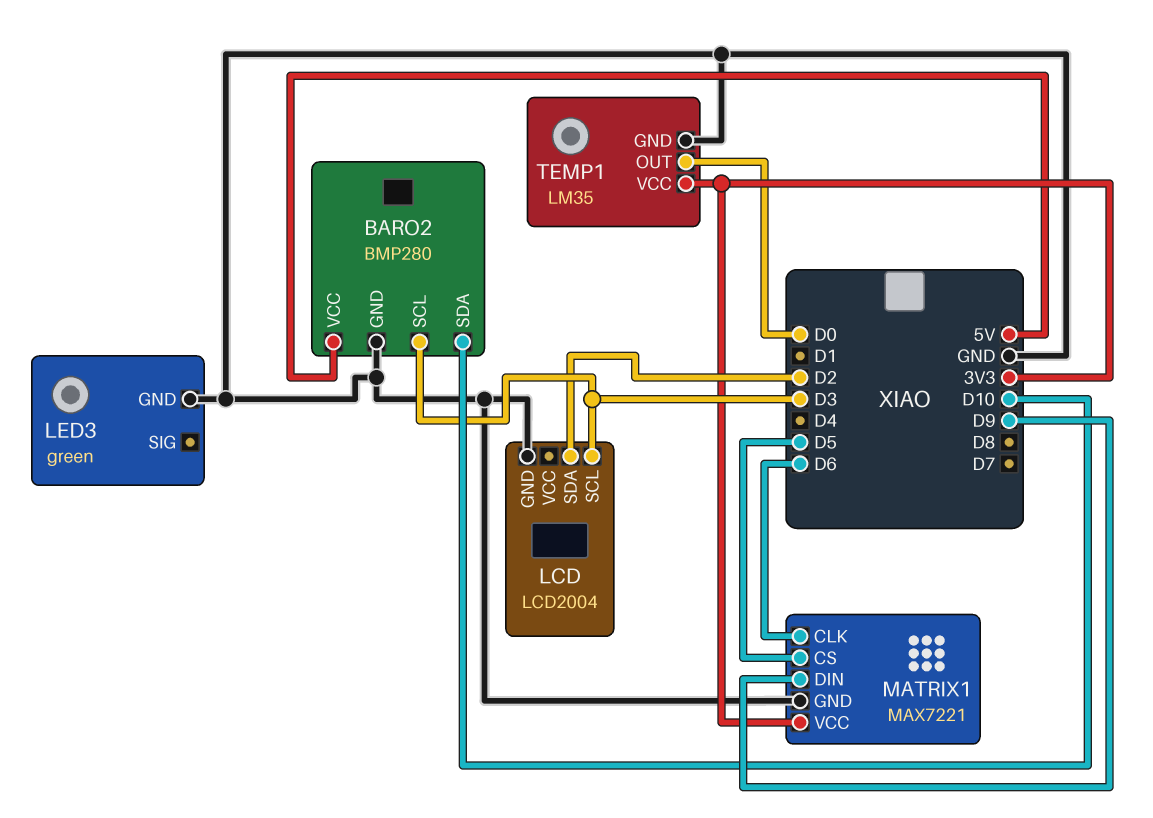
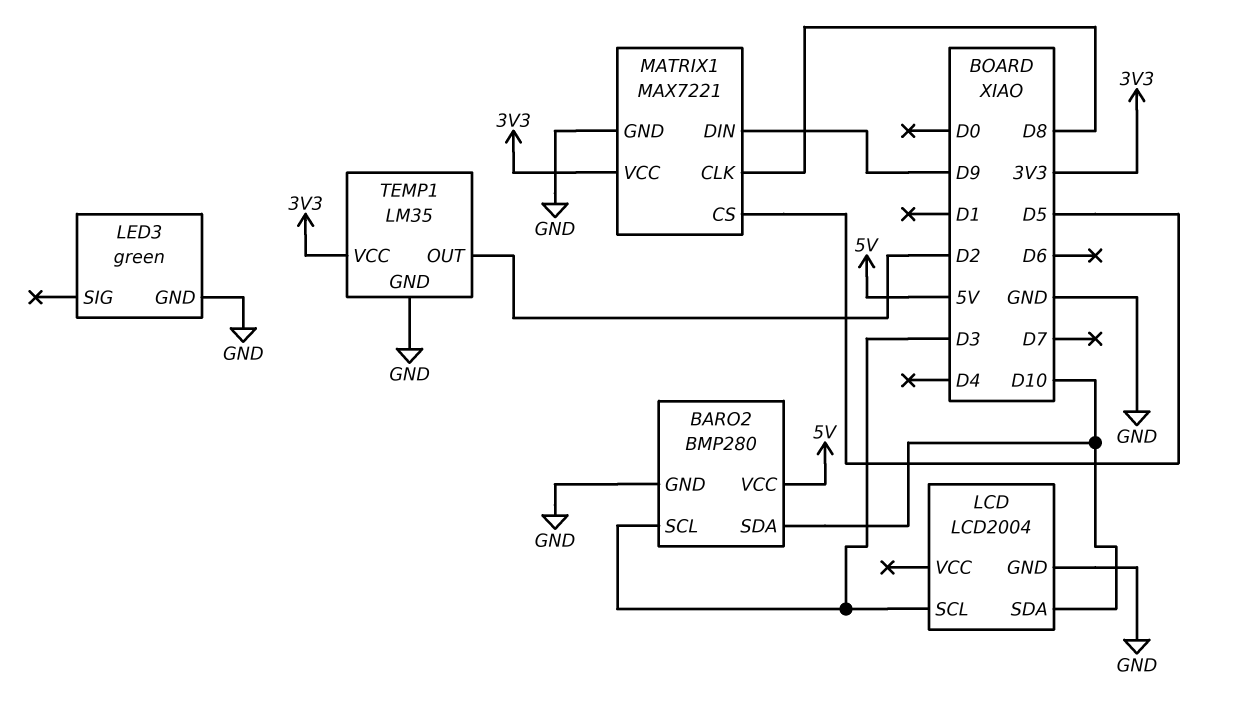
LCD pin SDA: D2 -> D10
MATRIX1 pin CLK: D6 -> D8
TEMP1 pin OUT: D0 -> D2

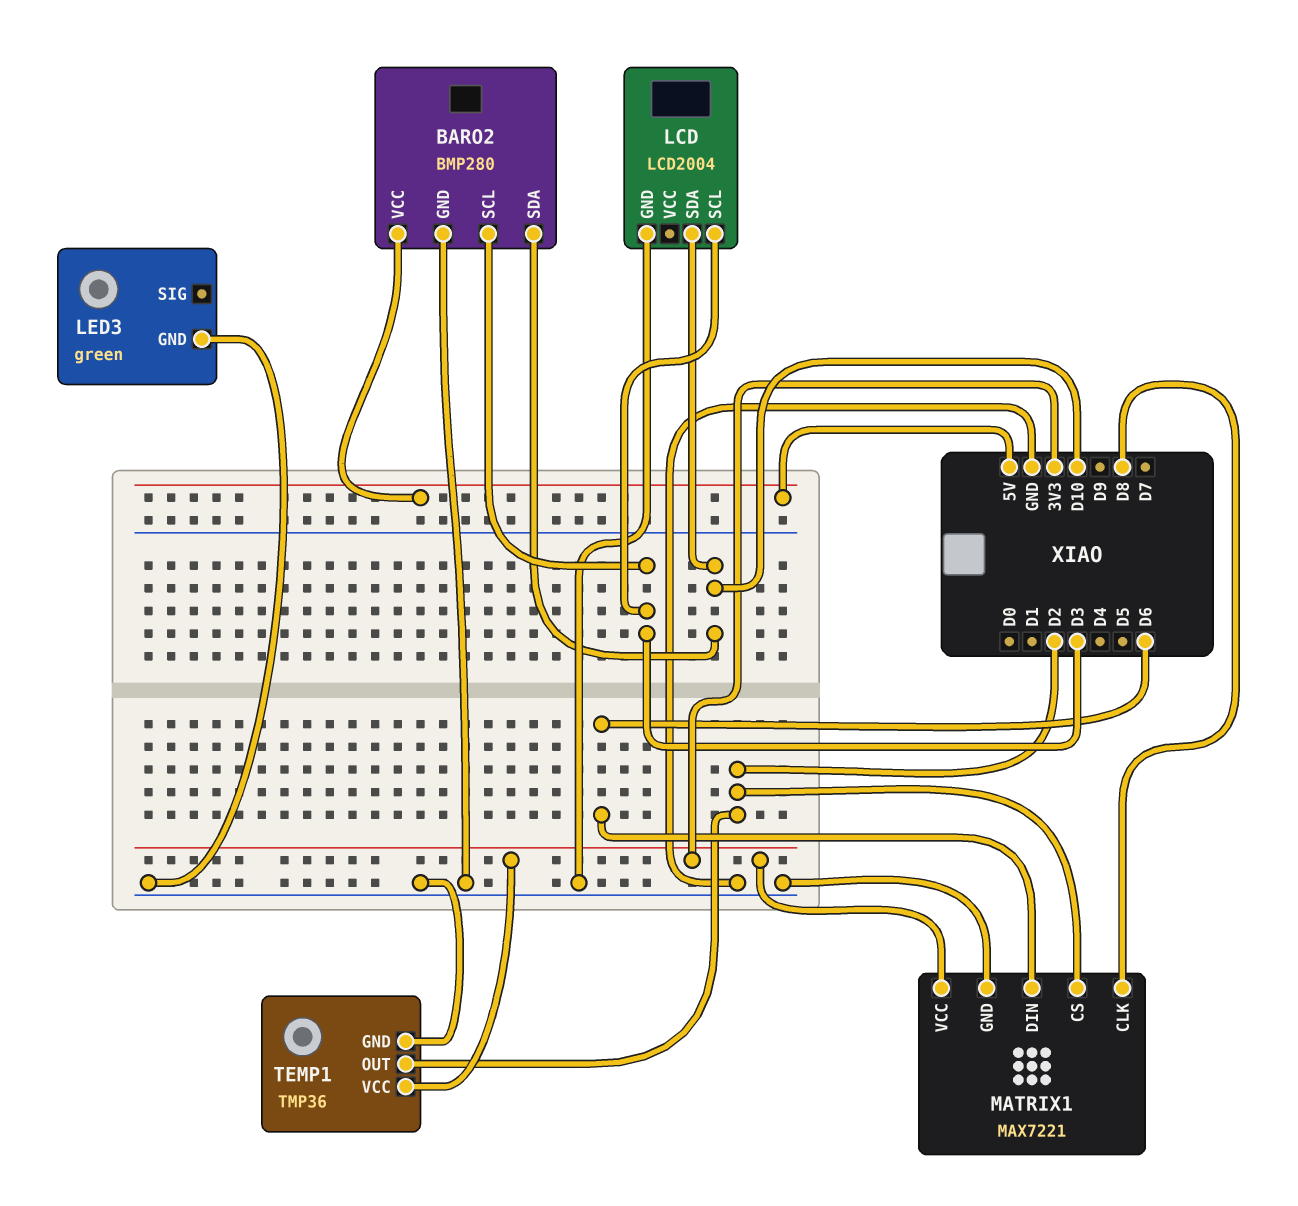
MATRIX1 pin CS: D5 -> D2
MATRIX1 pin DIN: D9 -> D6
TEMP1: LM35 -> TMP36

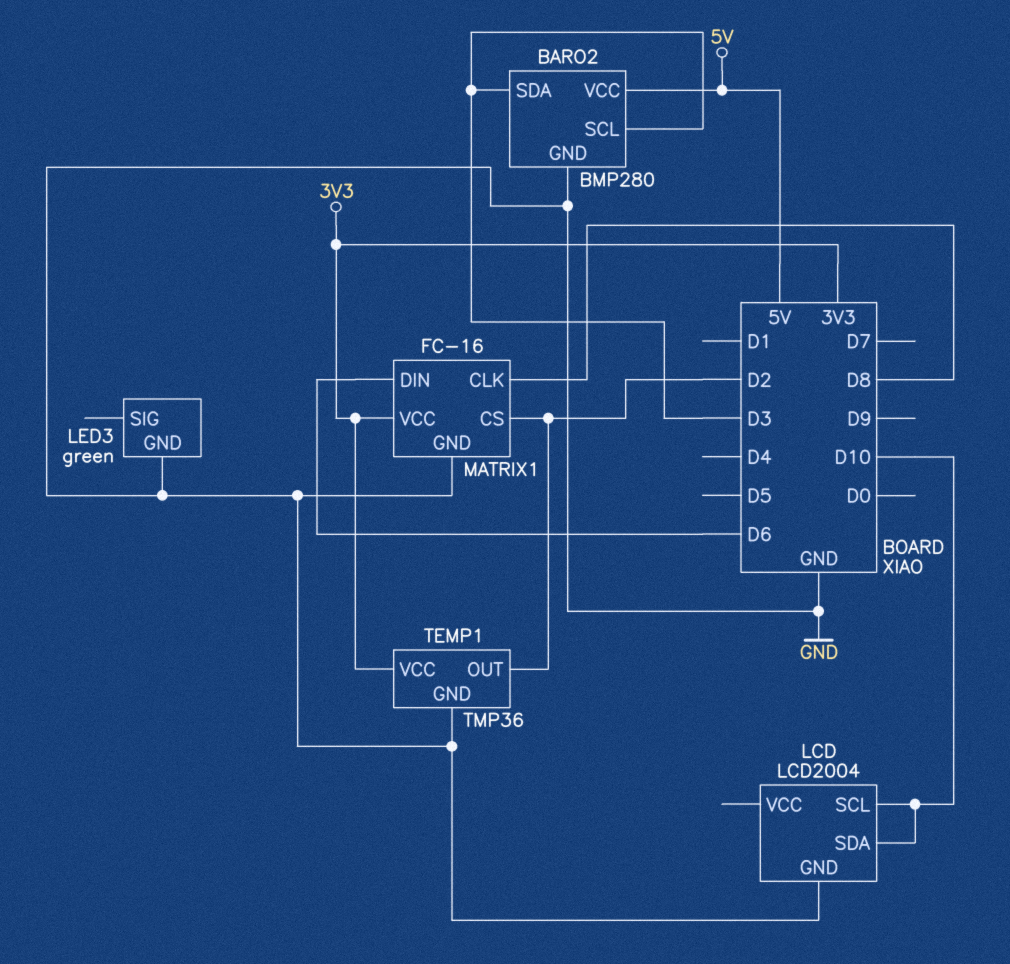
BARO2 pin SDA: D10 -> D3
LCD pin SCL: D3 -> D10
MATRIX1: MAX7221 -> FC-16

